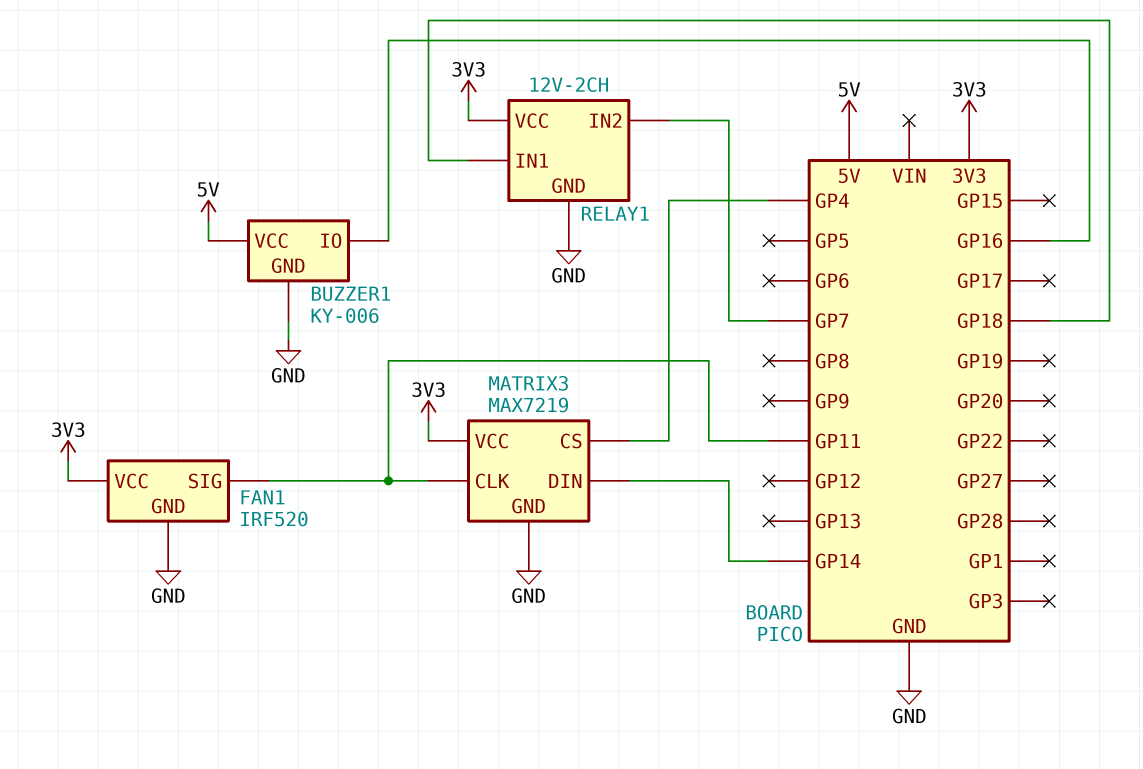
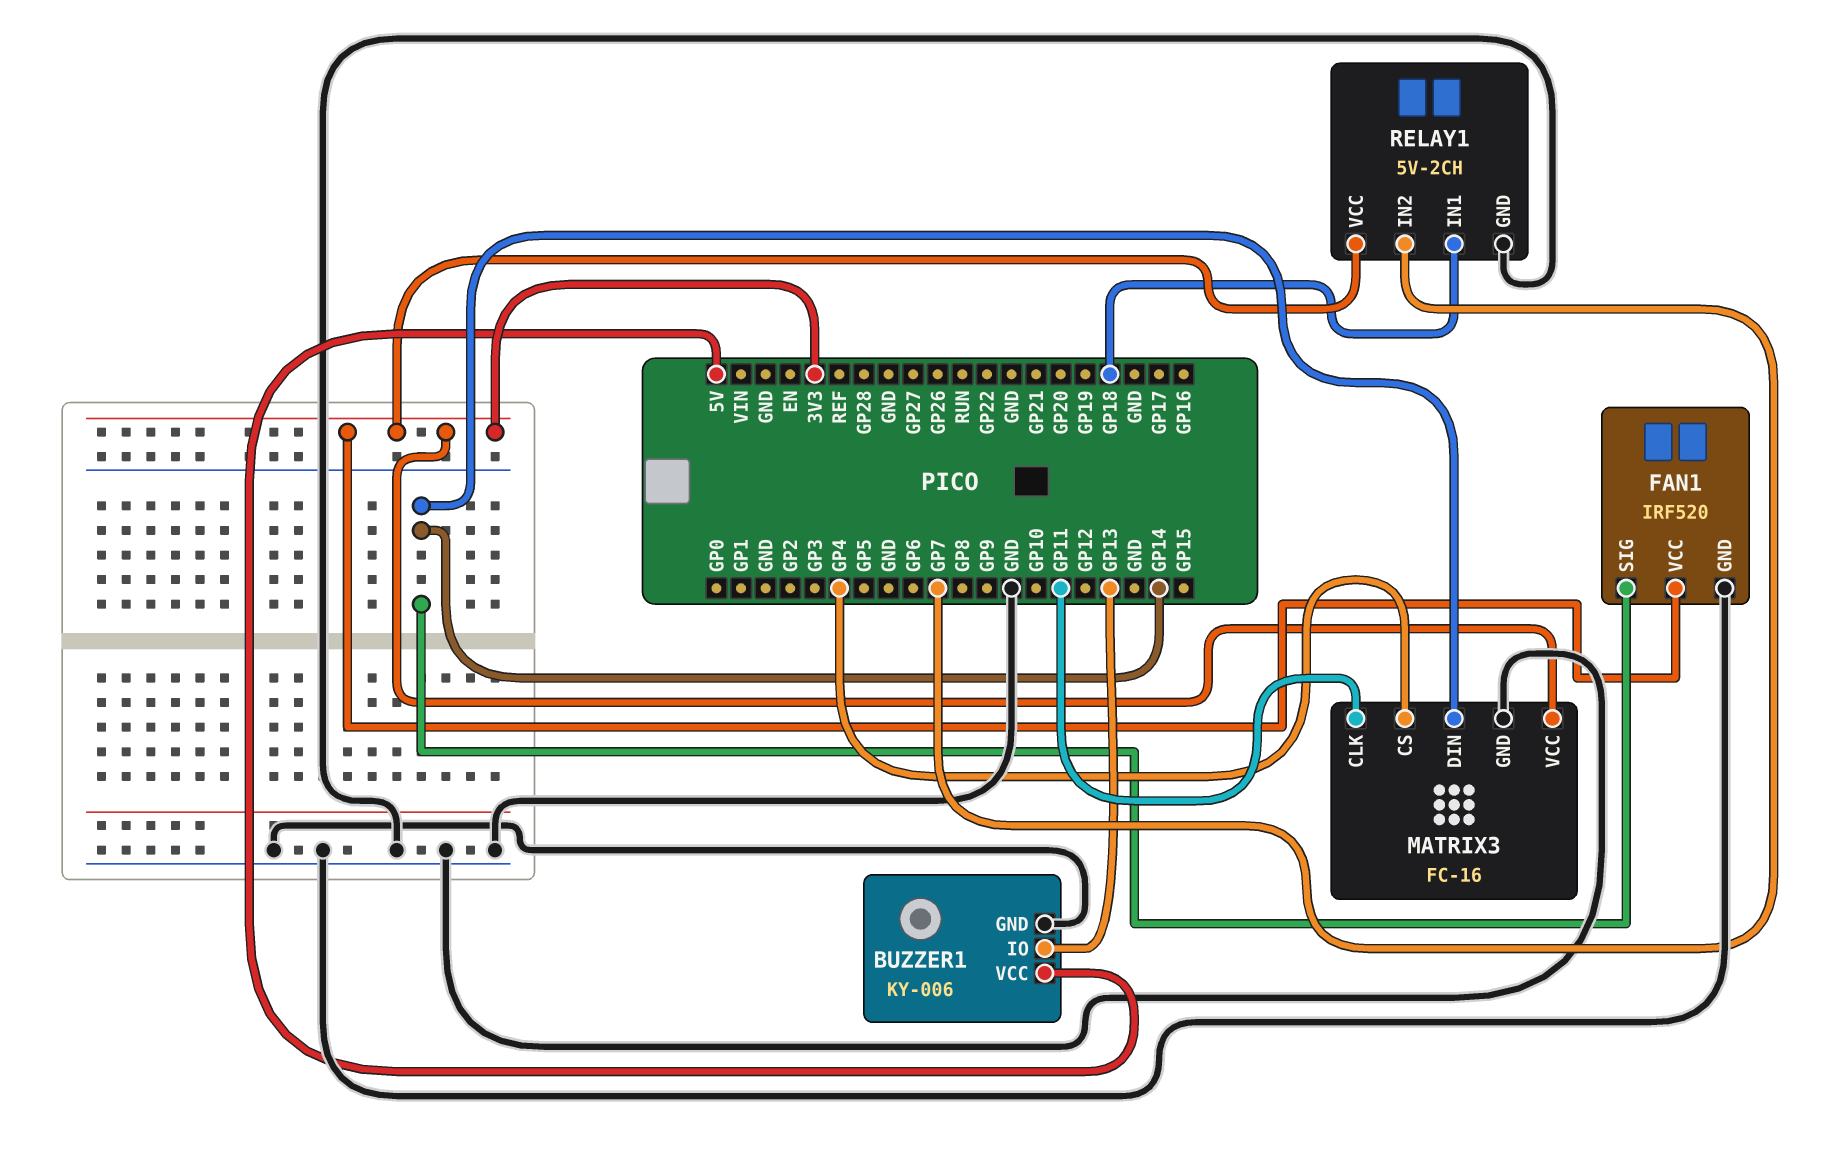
BUZZER1 pin IO: GP16 -> GP13
FAN1 pin SIG: GP11 -> GP14
MATRIX3: MAX7219 -> FC-16
RELAY1: 12V-2CH -> 5V-2CH

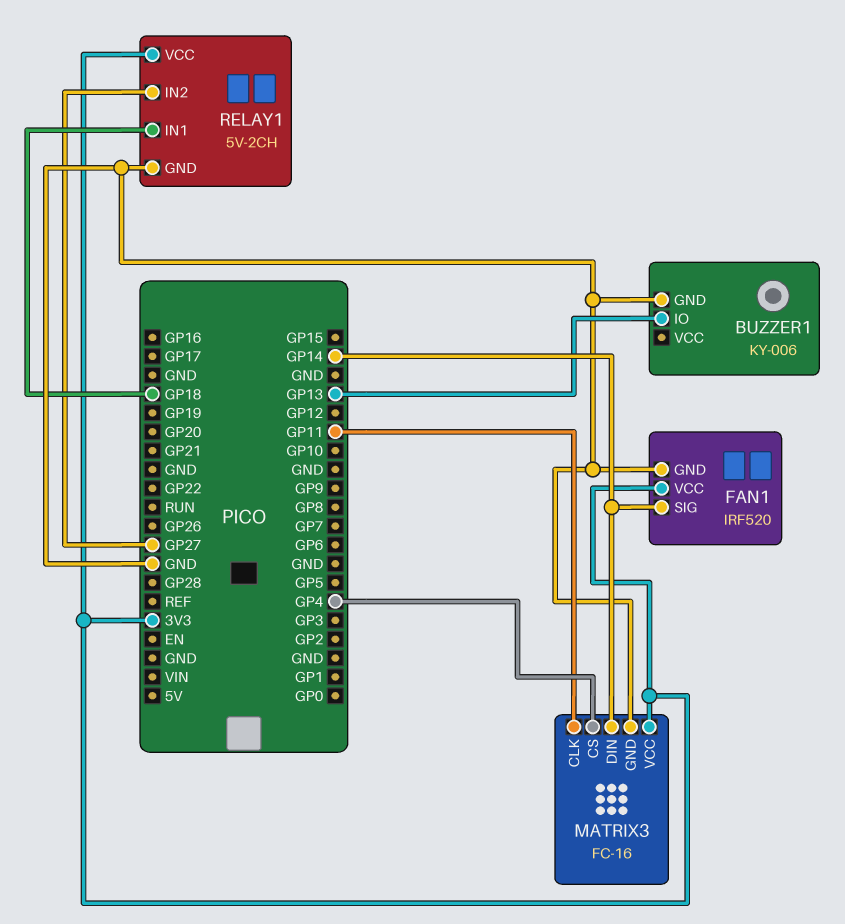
BUZZER1 pin VCC: 5V -> none
RELAY1 pin IN2: GP7 -> GP27

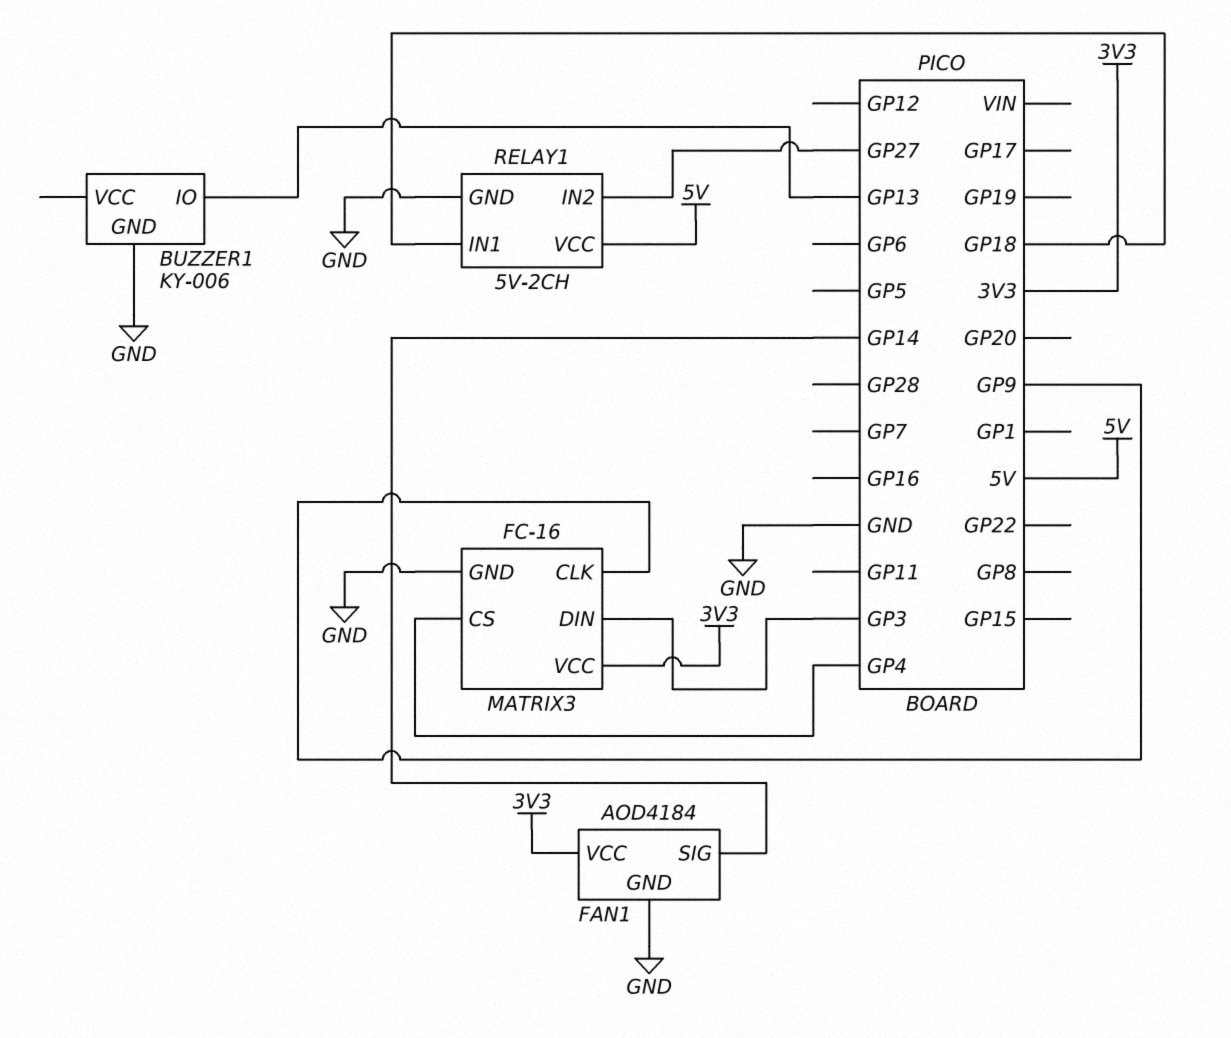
FAN1: IRF520 -> AOD4184
MATRIX3 pin CLK: GP11 -> GP9
MATRIX3 pin DIN: GP14 -> GP3
RELAY1 pin VCC: 3V3 -> 5V

